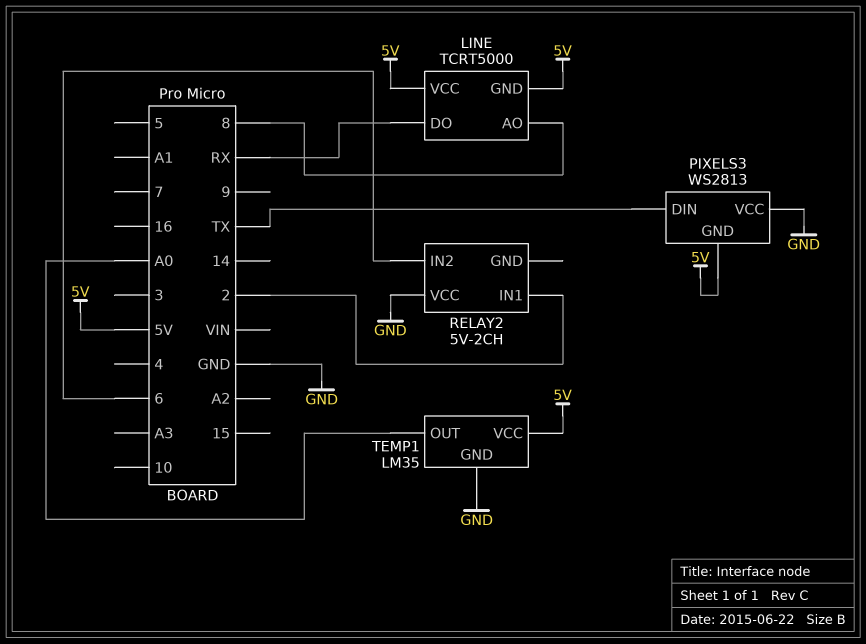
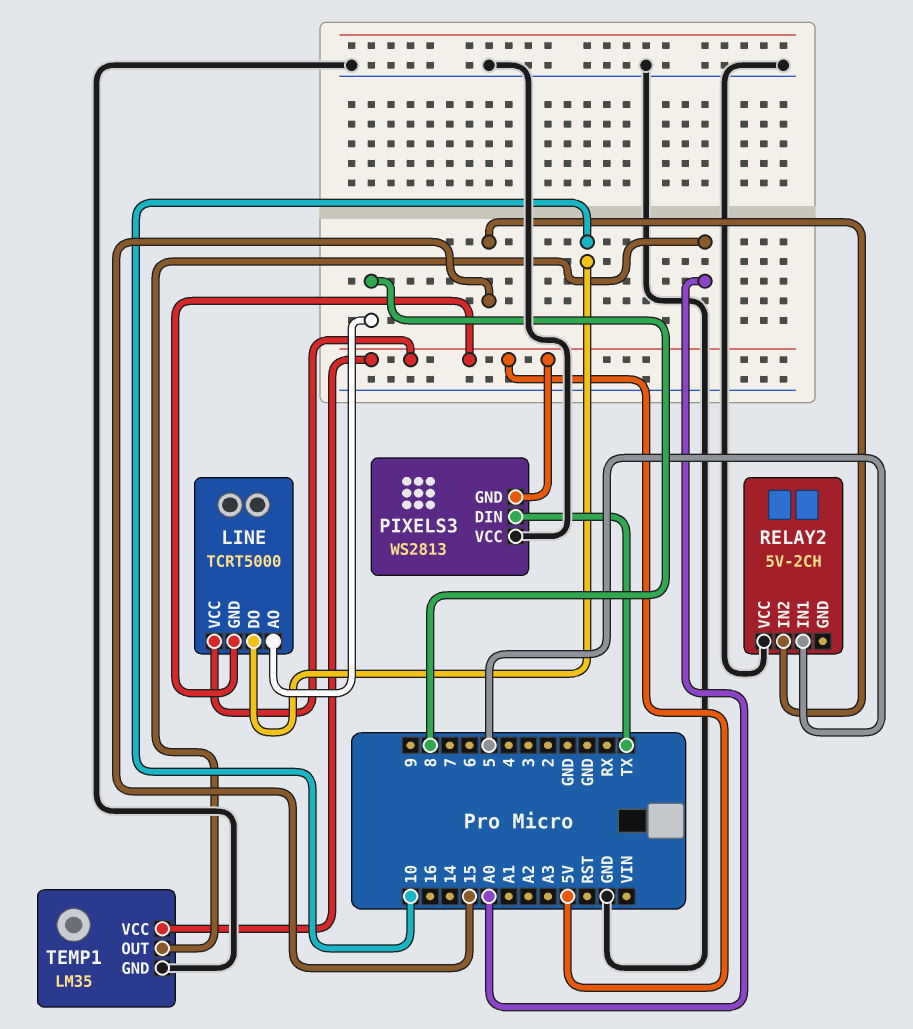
LINE pin DO: RX -> 10
RELAY2 pin IN1: 2 -> 5
RELAY2 pin IN2: 6 -> 15

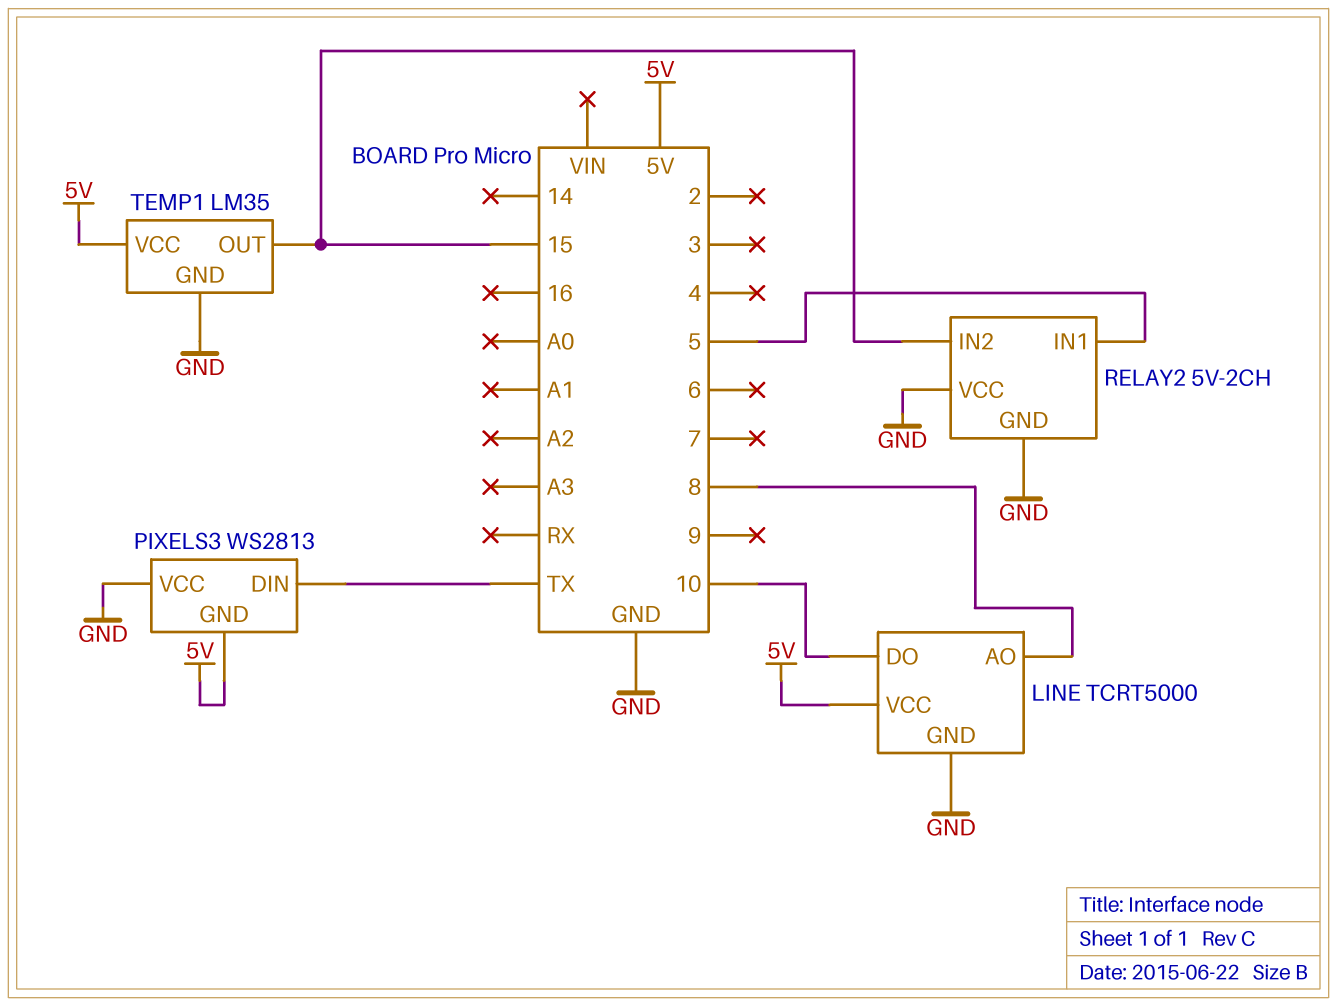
LINE pin GND: 5V -> GND
RELAY2 pin GND: none -> GND
TEMP1 pin OUT: A0 -> 15

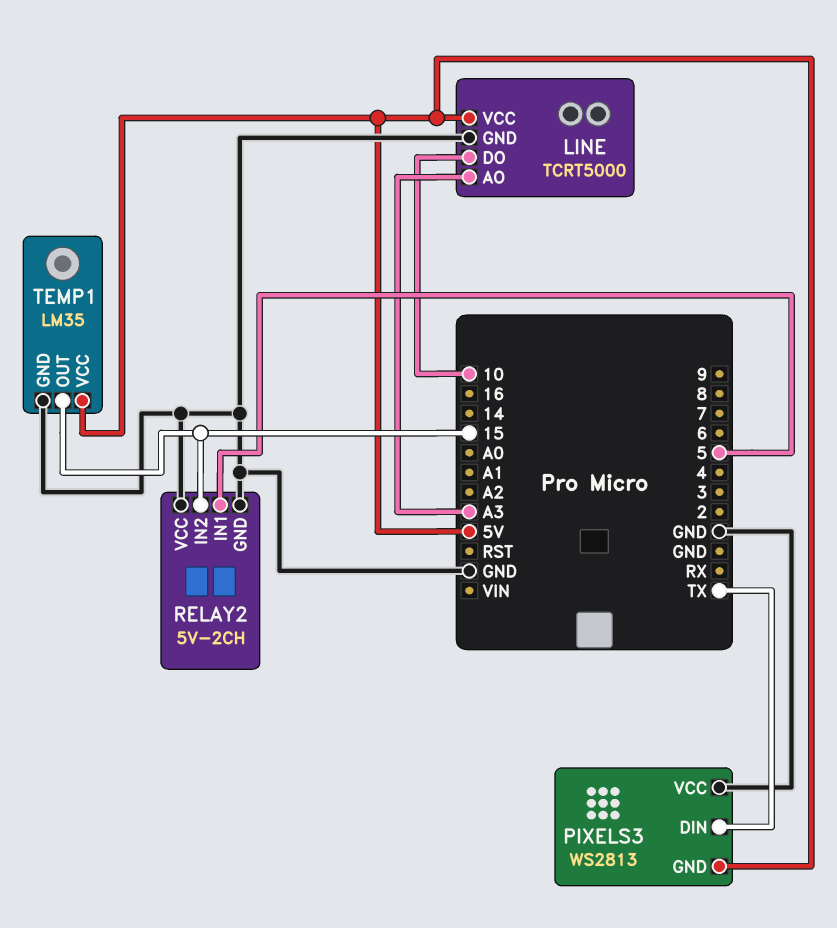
LINE pin AO: 8 -> A3

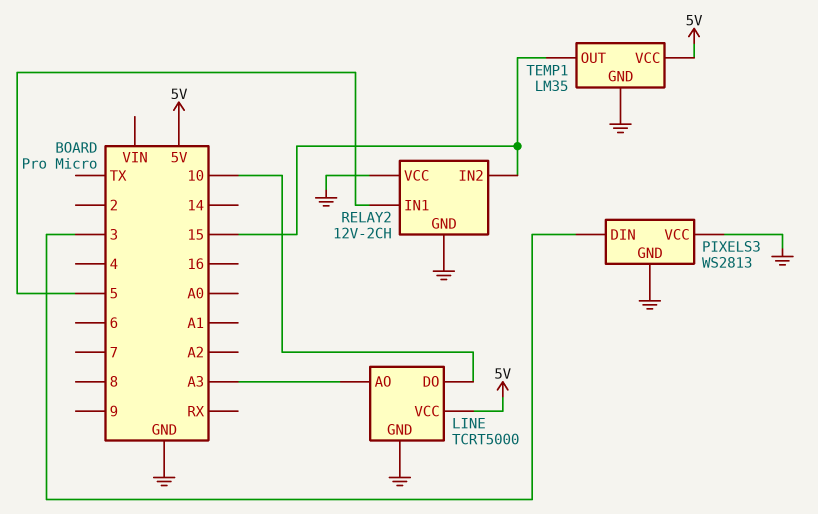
PIXELS3 pin DIN: TX -> 3
PIXELS3 pin GND: 5V -> GND
RELAY2: 5V-2CH -> 12V-2CH

